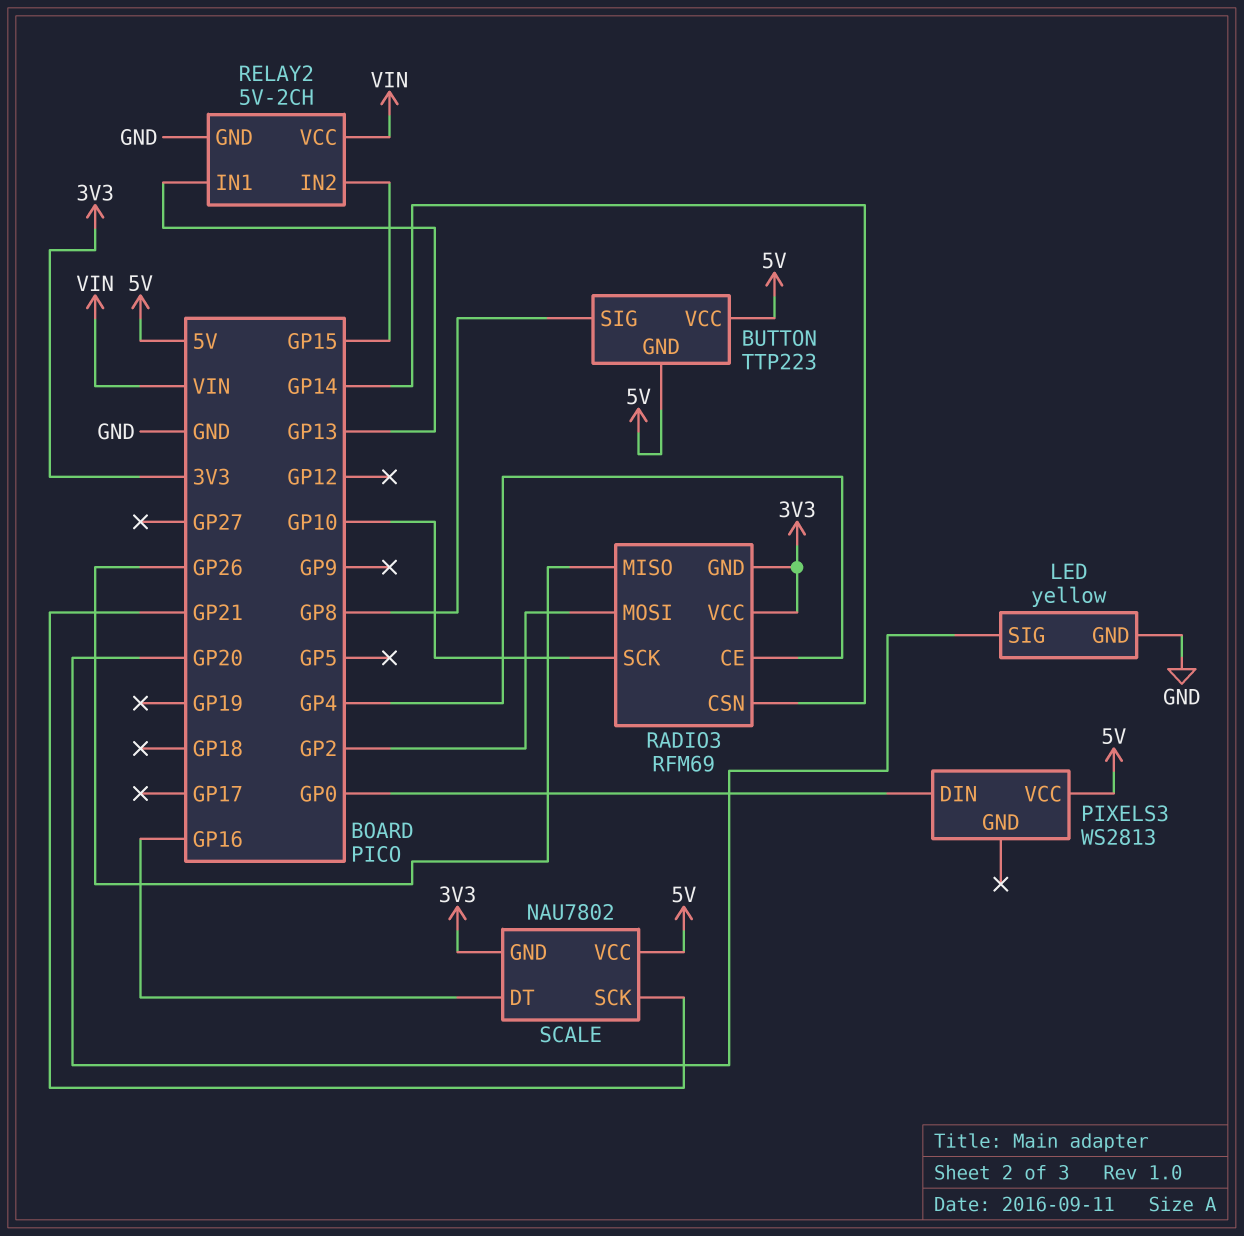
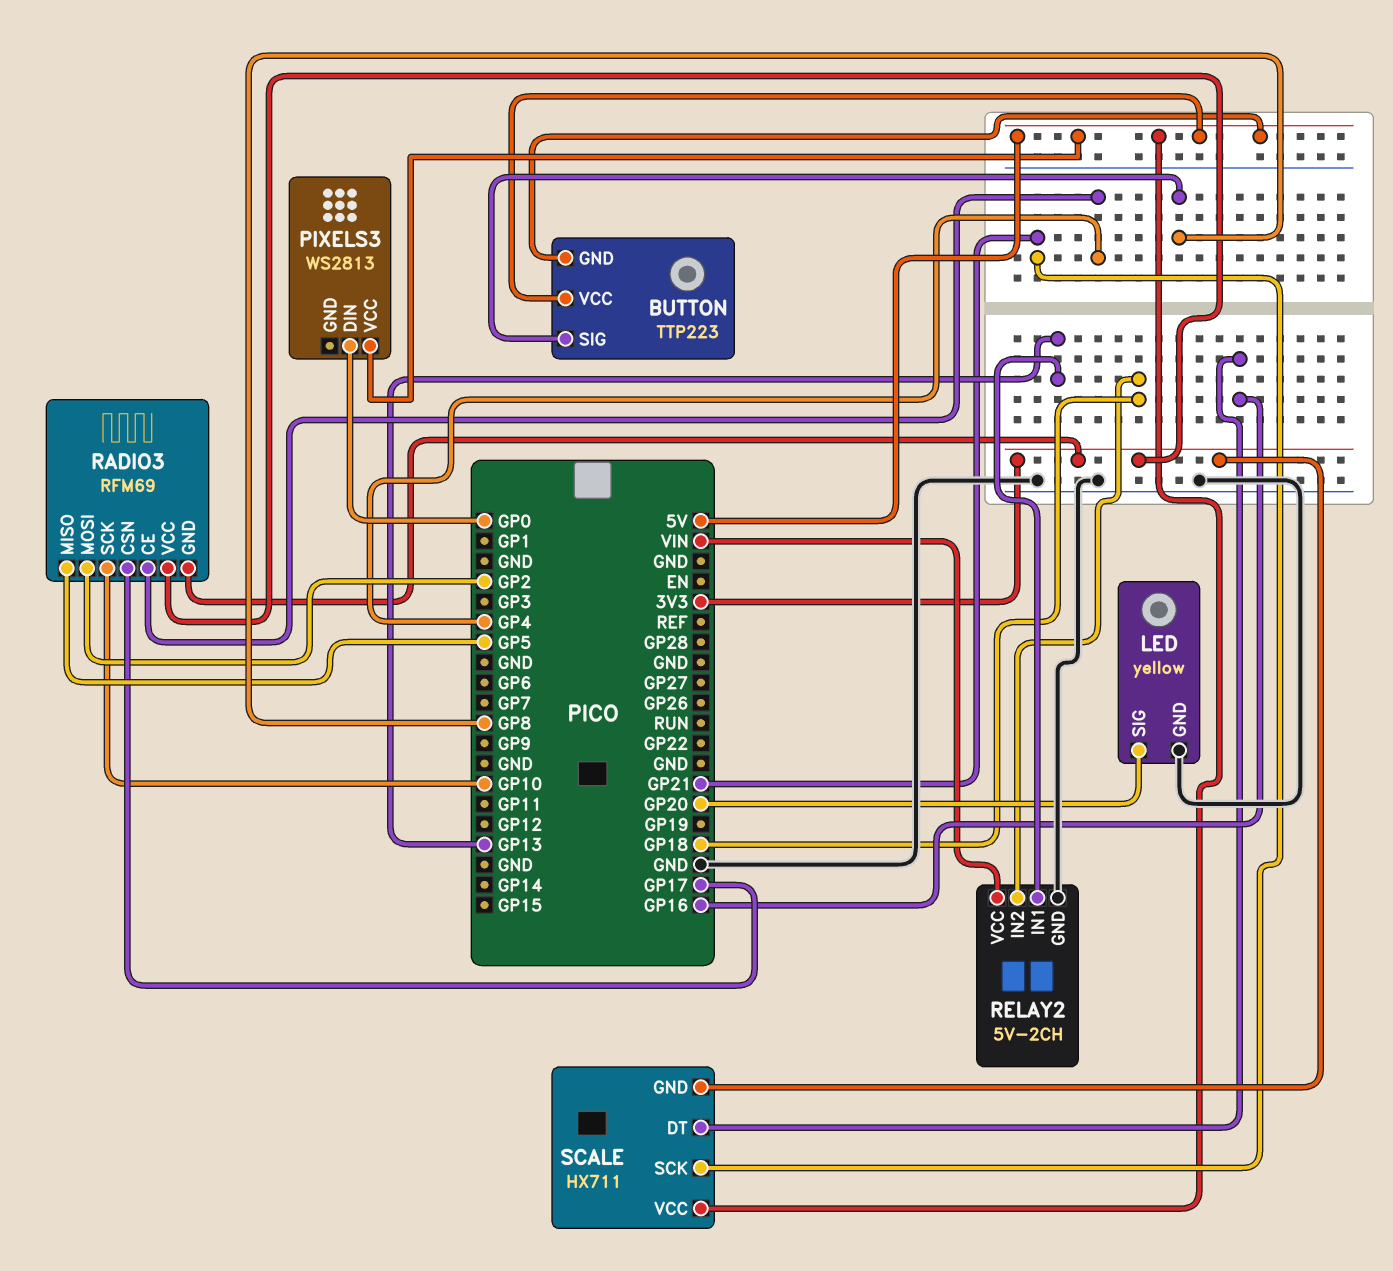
RADIO3 pin CSN: GP14 -> GP17
RADIO3 pin MISO: GP26 -> GP5
RELAY2 pin IN2: GP15 -> GP18
SCALE: NAU7802 -> HX711

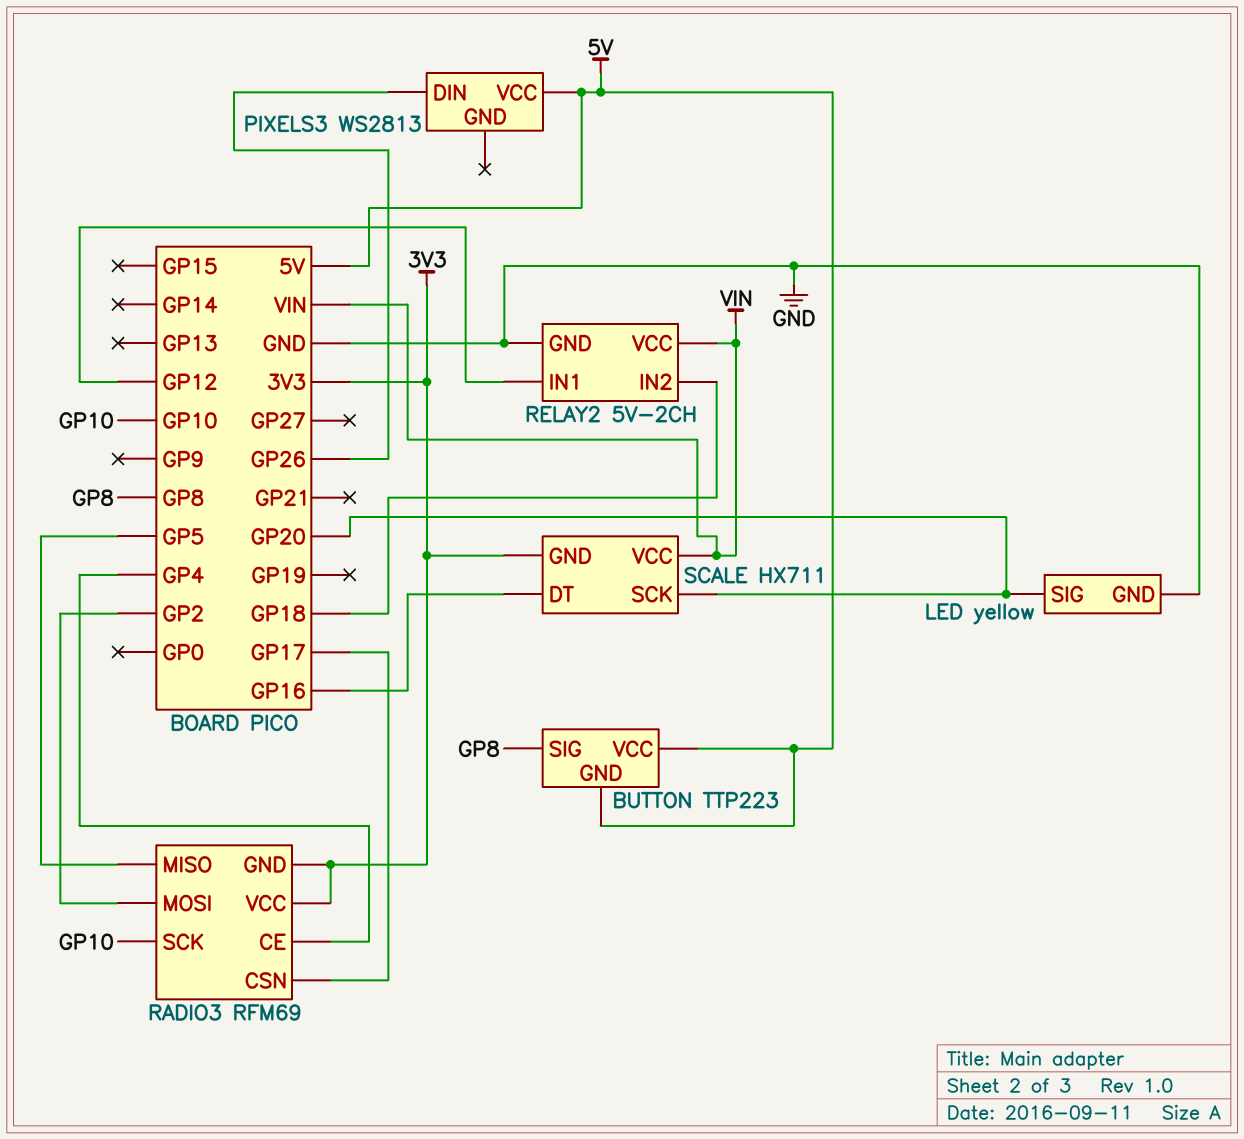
PIXELS3 pin DIN: GP0 -> GP26
RELAY2 pin IN1: GP13 -> GP12
SCALE pin SCK: GP21 -> GP20
SCALE pin VCC: 5V -> VIN

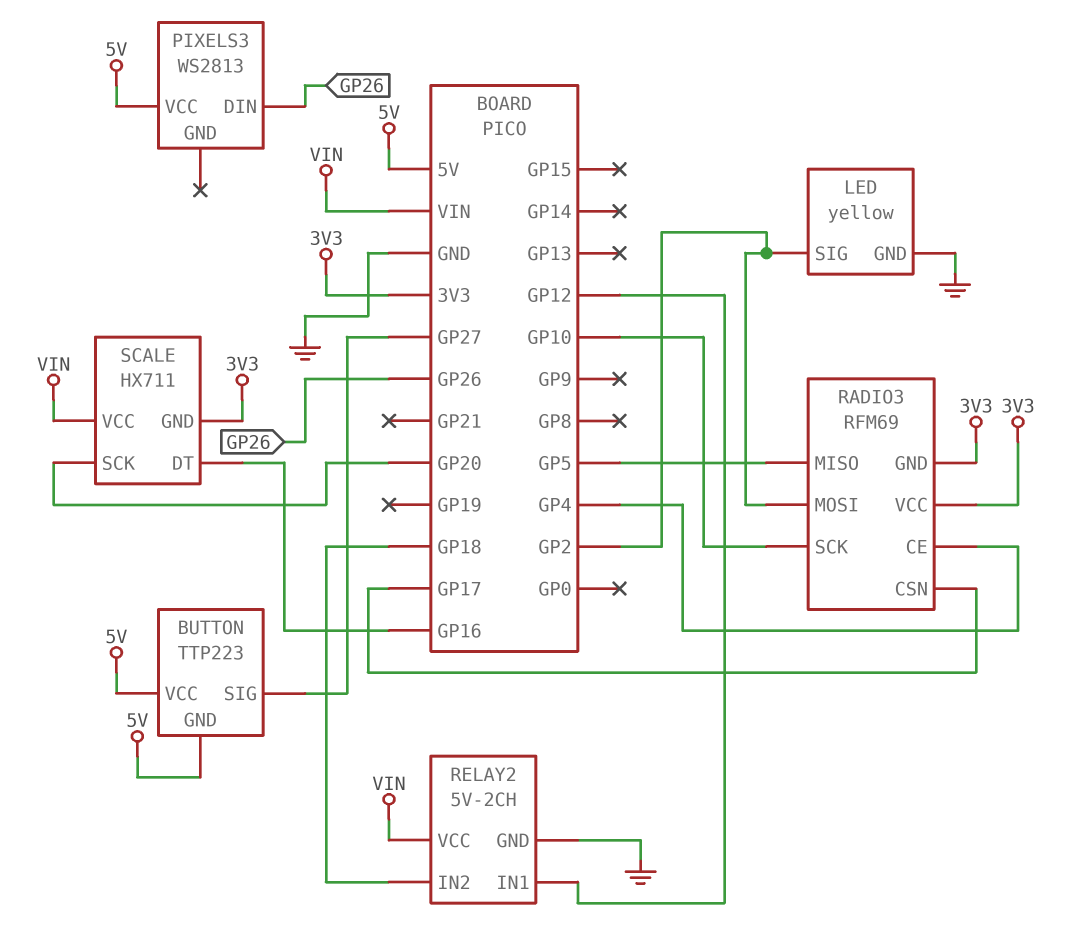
BUTTON pin SIG: GP8 -> GP27
LED pin SIG: GP20 -> GP2

